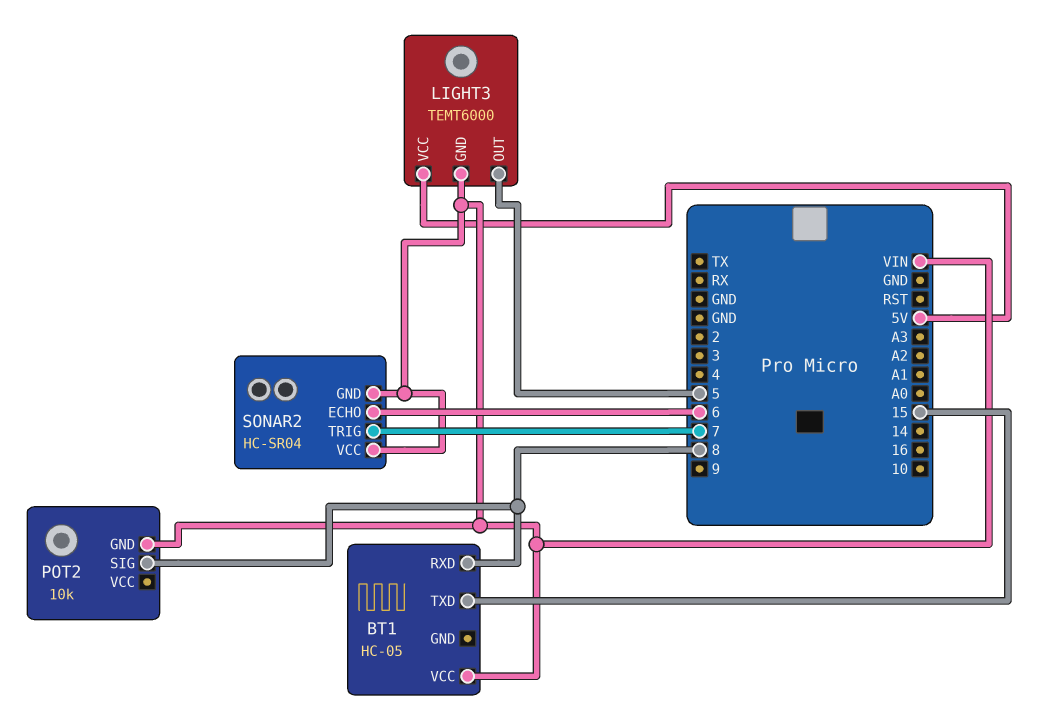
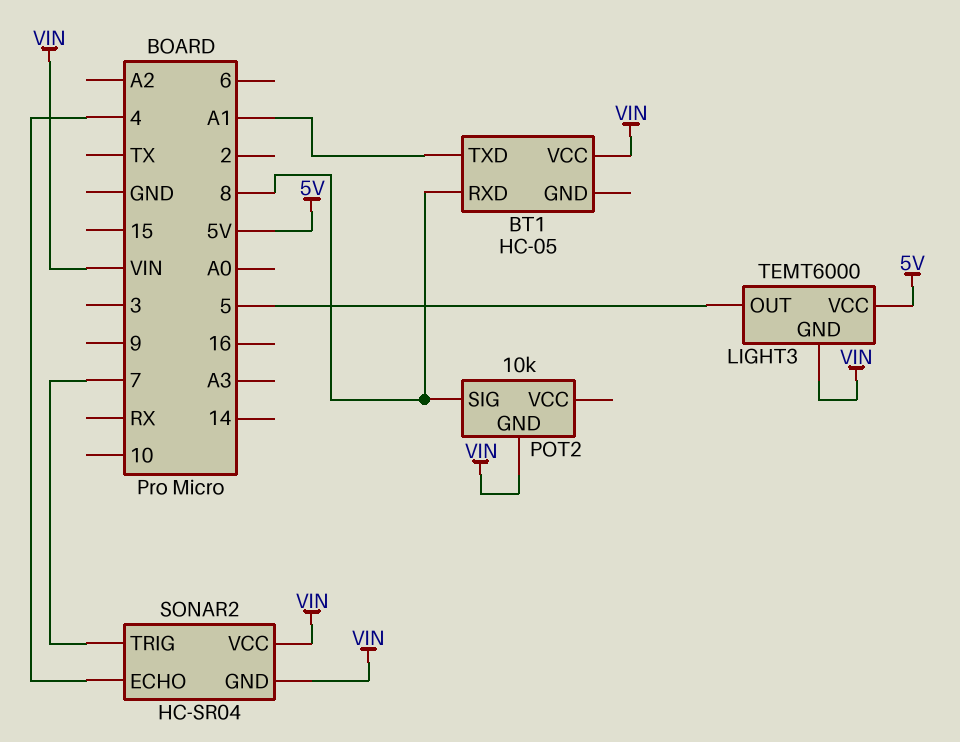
BT1 pin TXD: 15 -> A1
SONAR2 pin ECHO: 6 -> 4

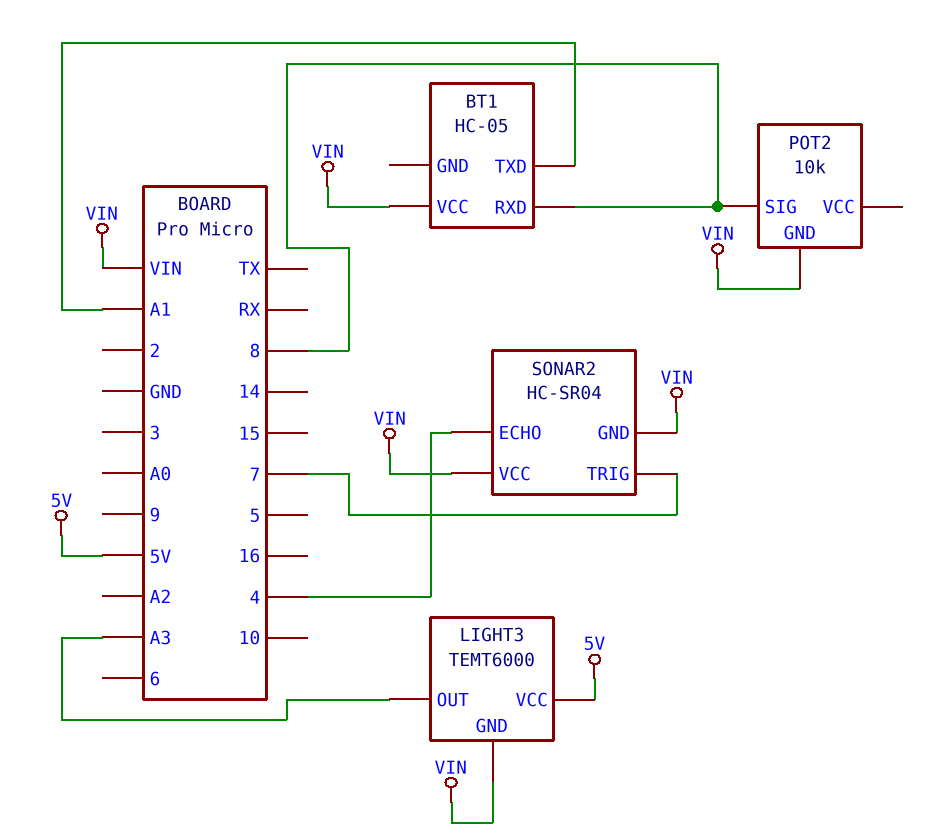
LIGHT3 pin OUT: 5 -> A3

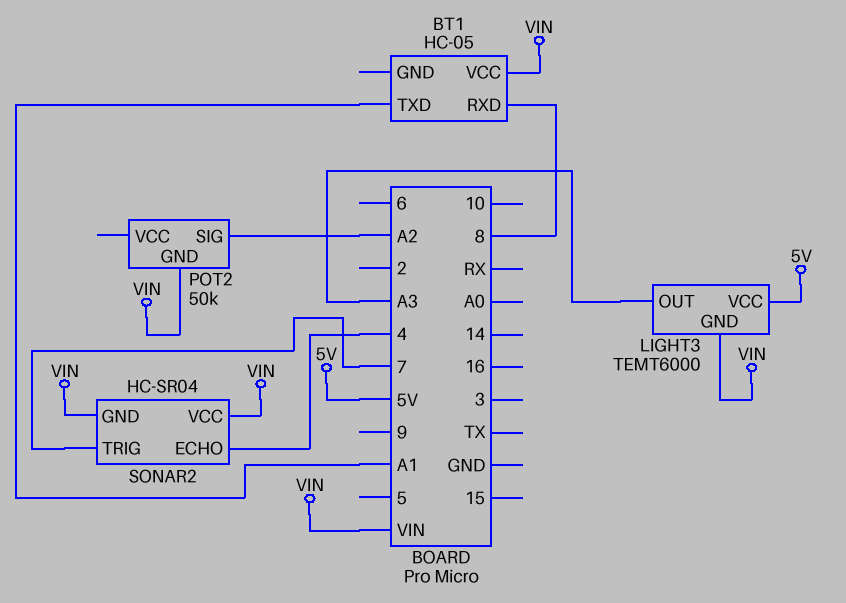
POT2: 10k -> 50k
POT2 pin SIG: 8 -> A2

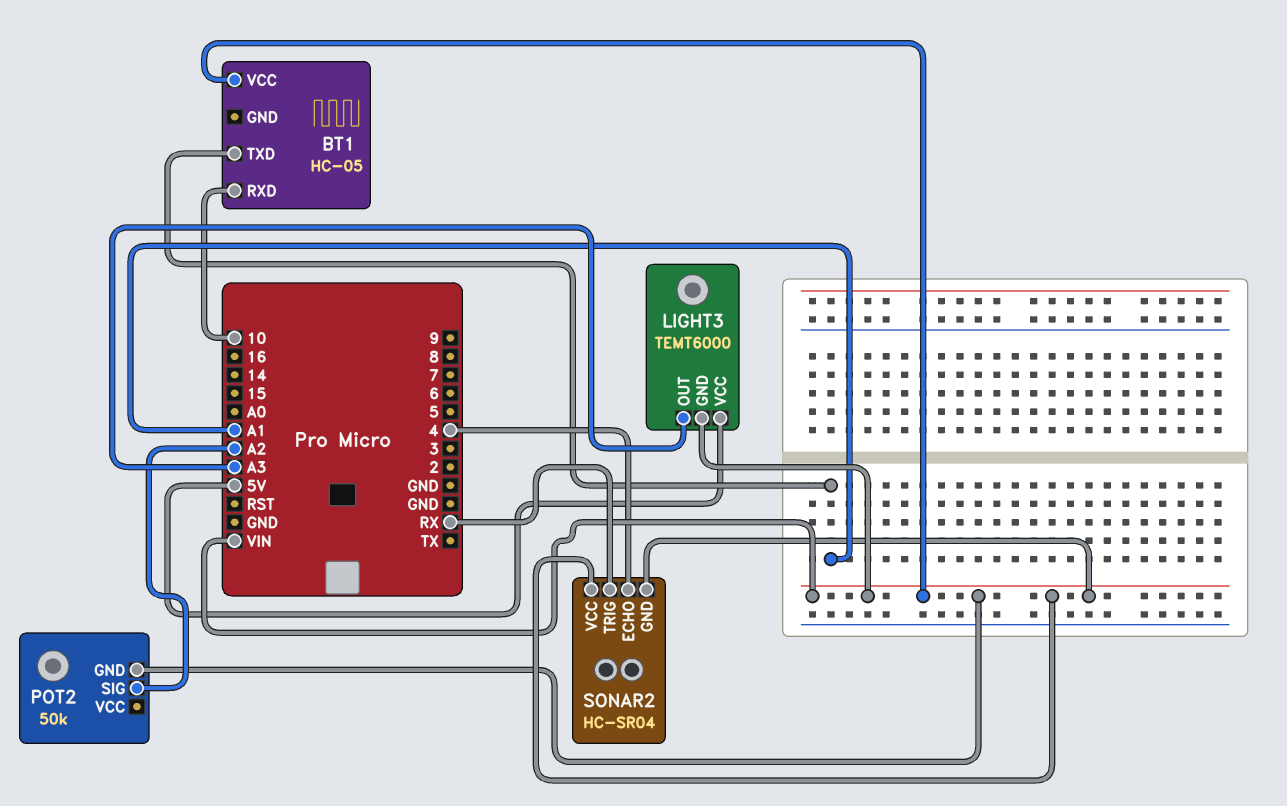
BT1 pin RXD: 8 -> 10
SONAR2 pin TRIG: 7 -> RX

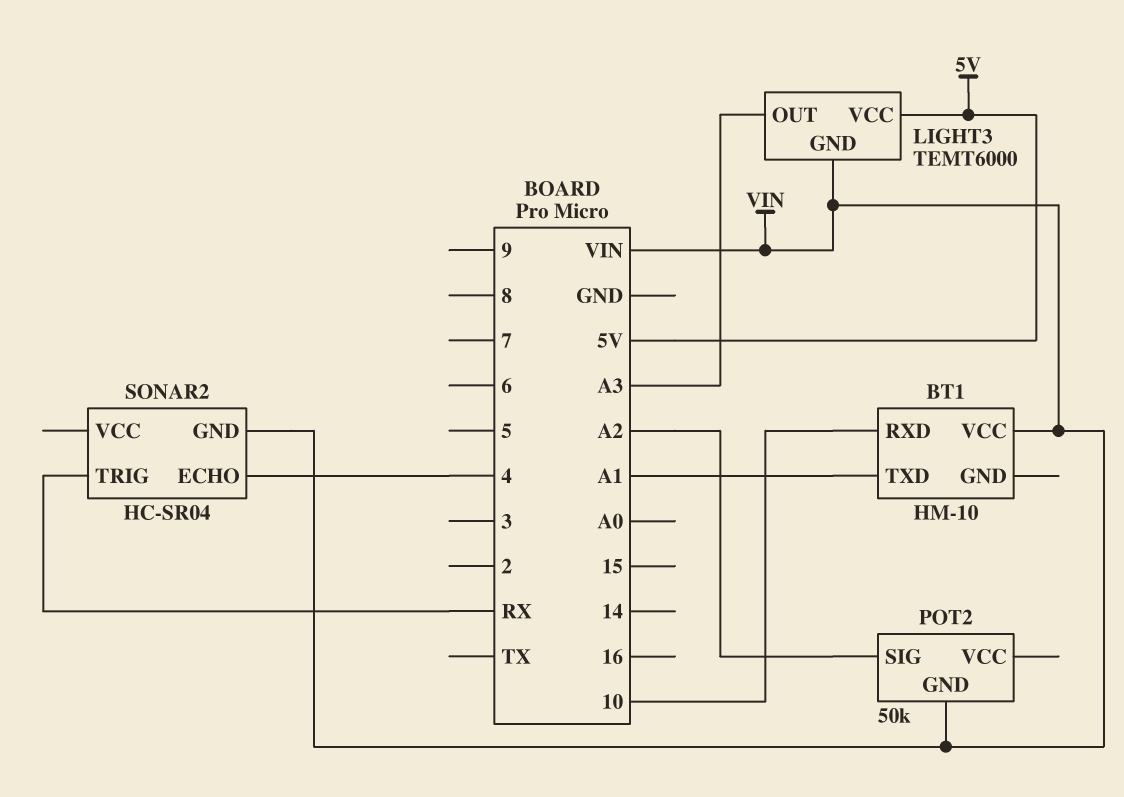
BT1: HC-05 -> HM-10
SONAR2 pin VCC: VIN -> none

